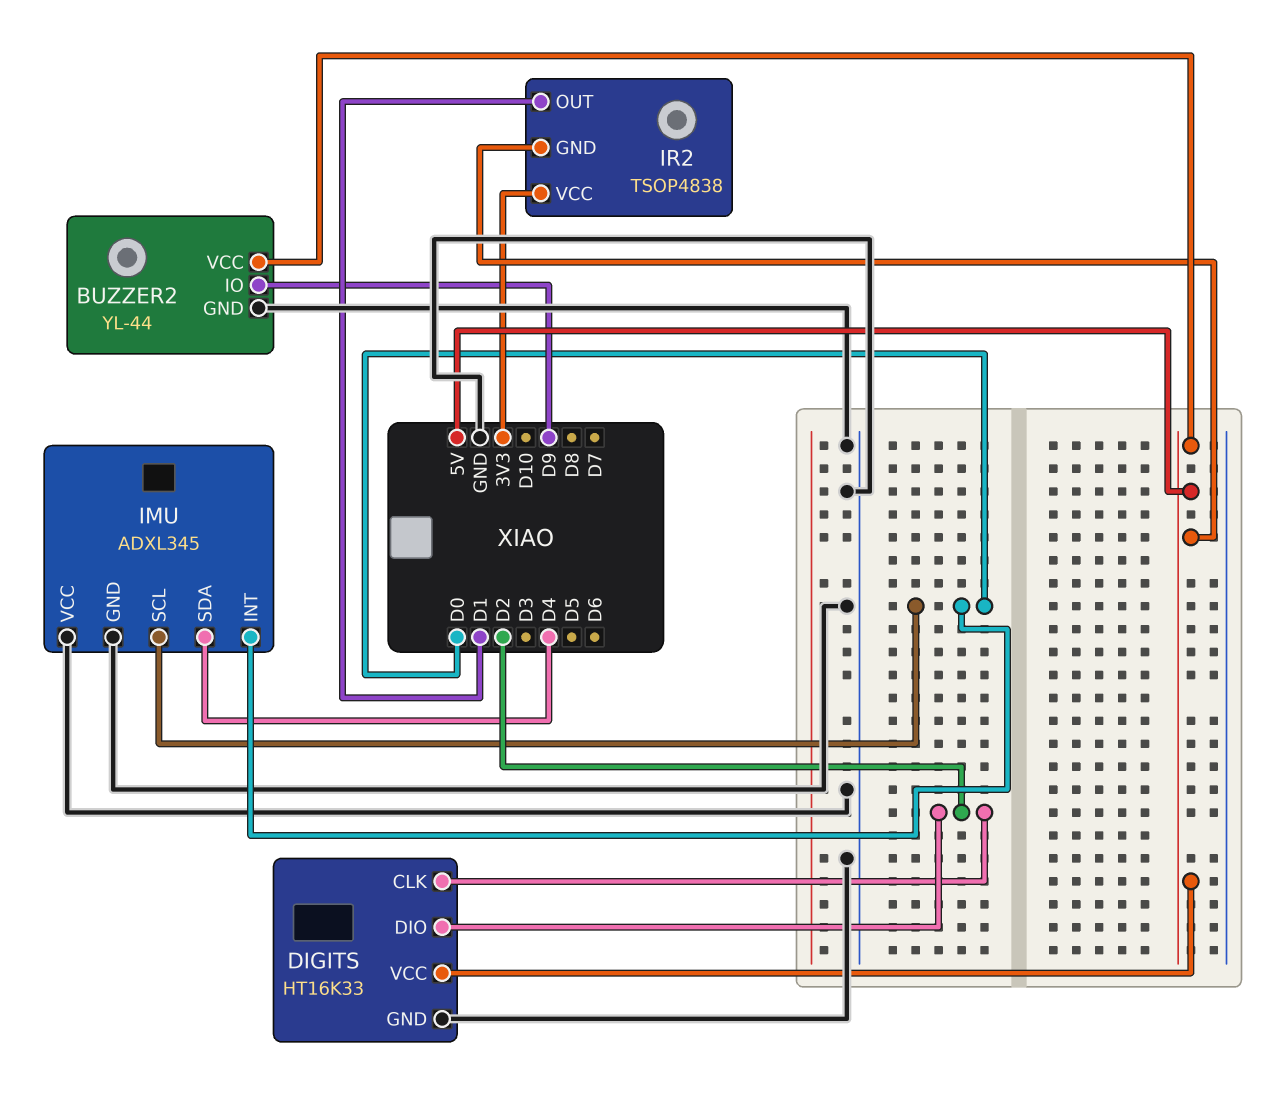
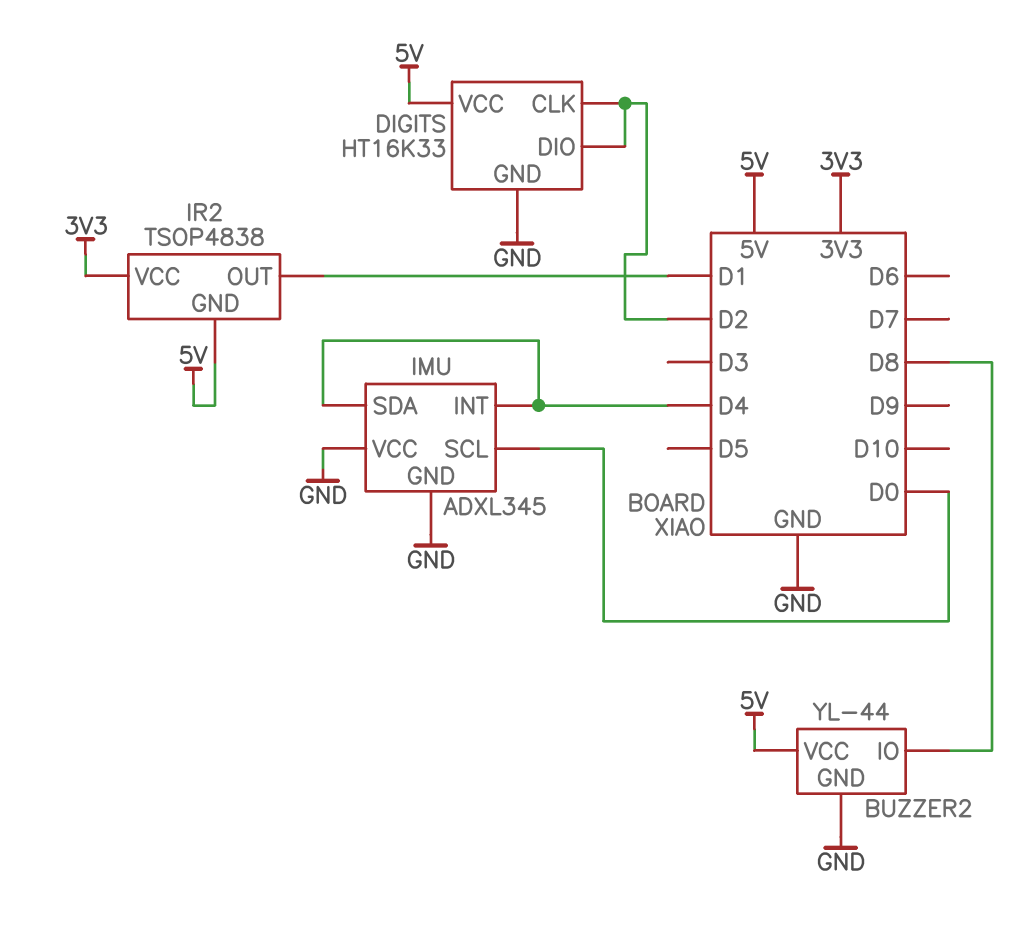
BUZZER2 pin IO: D9 -> D8
IMU pin INT: D0 -> D4

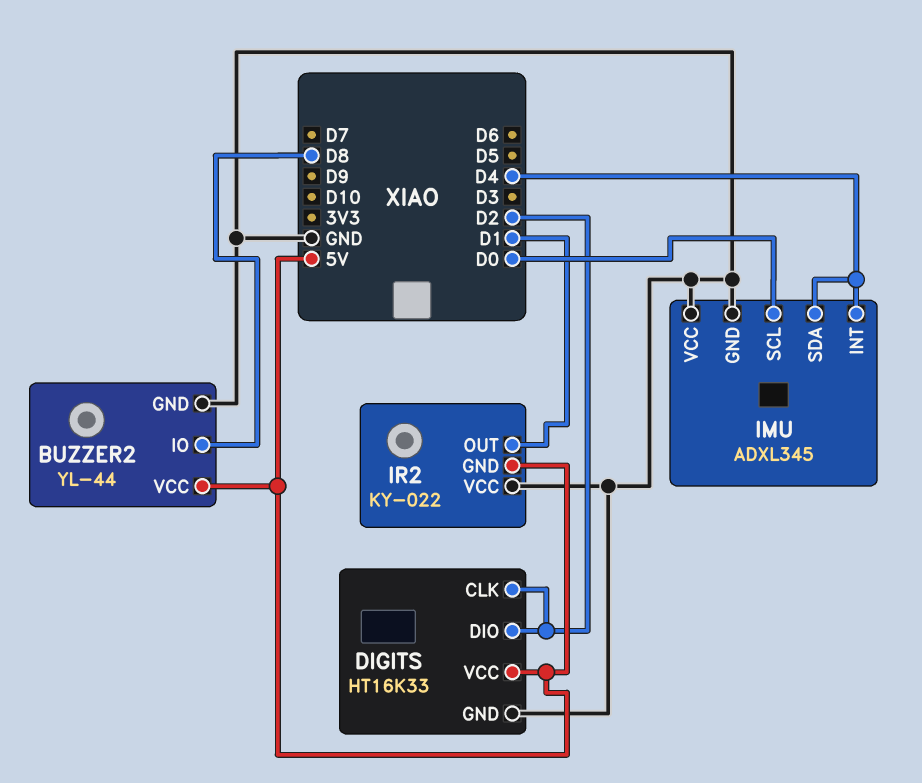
IR2: TSOP4838 -> KY-022
IR2 pin VCC: 3V3 -> GND

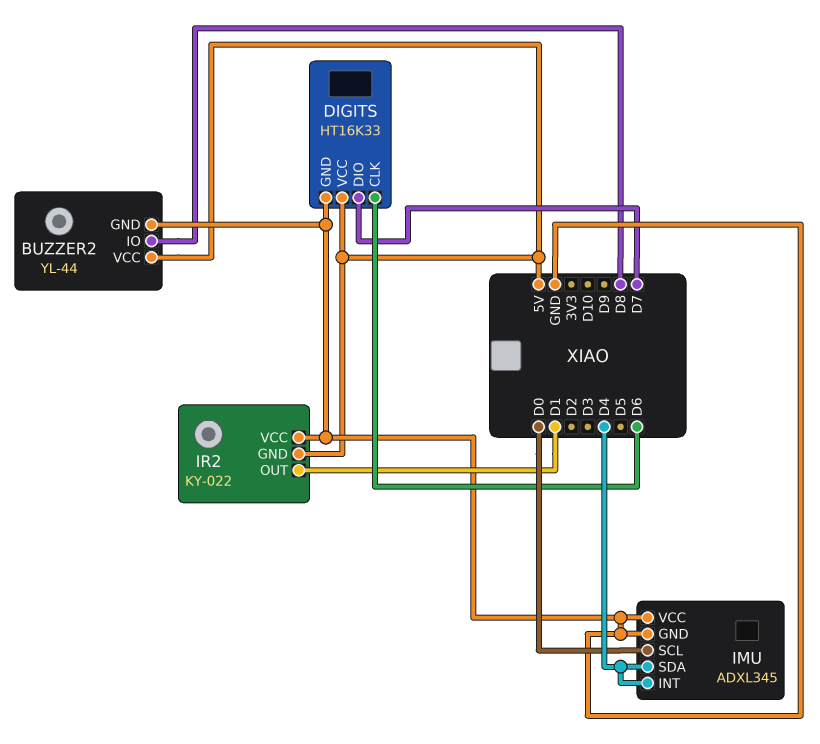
DIGITS pin CLK: D2 -> D6
DIGITS pin DIO: D2 -> D7

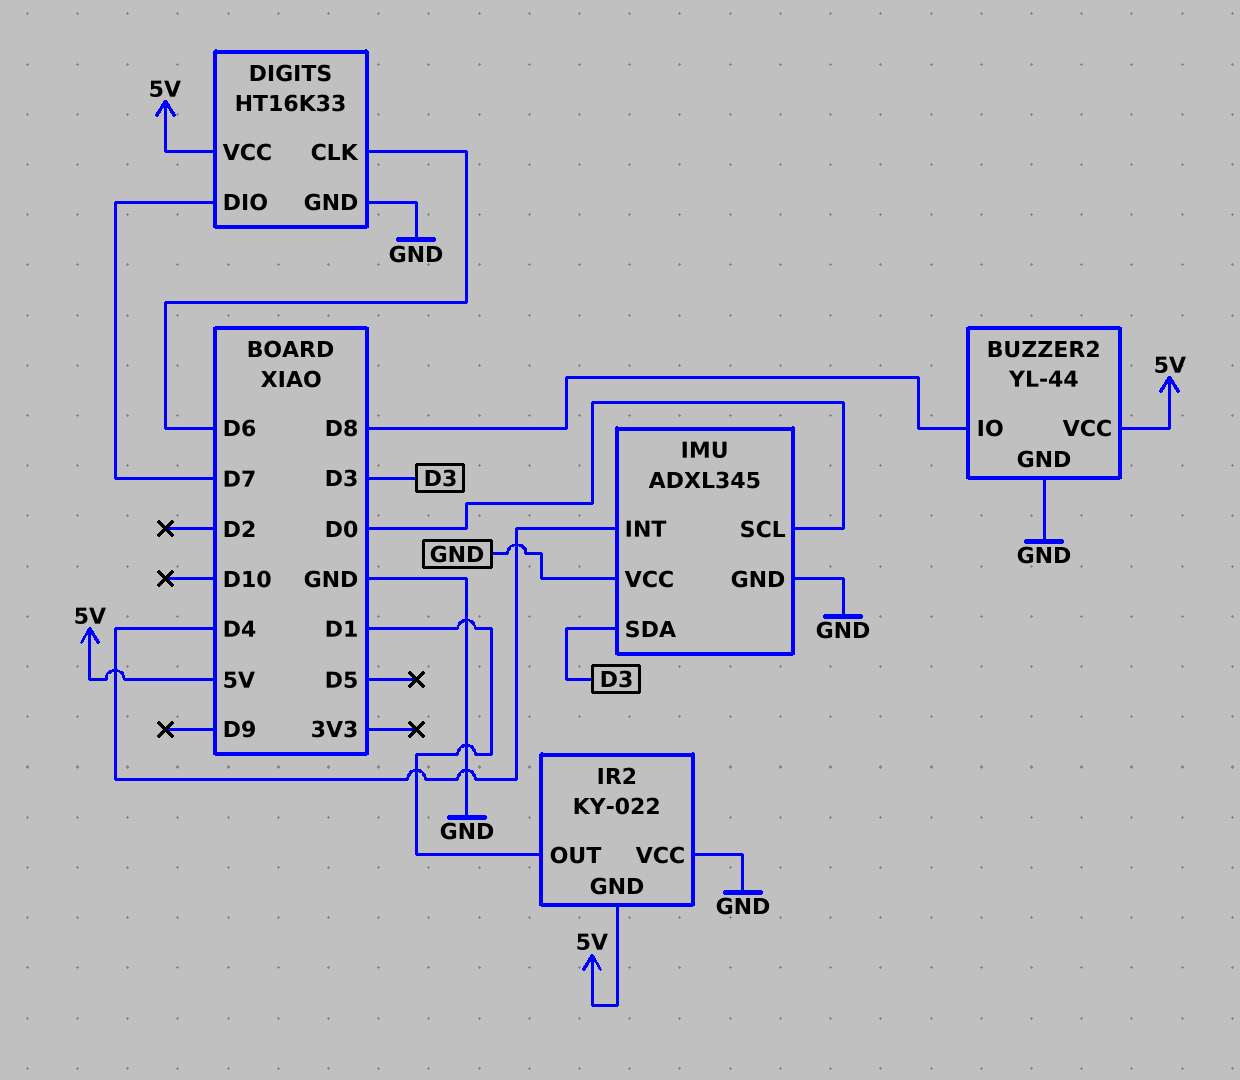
IMU pin SDA: D4 -> D3

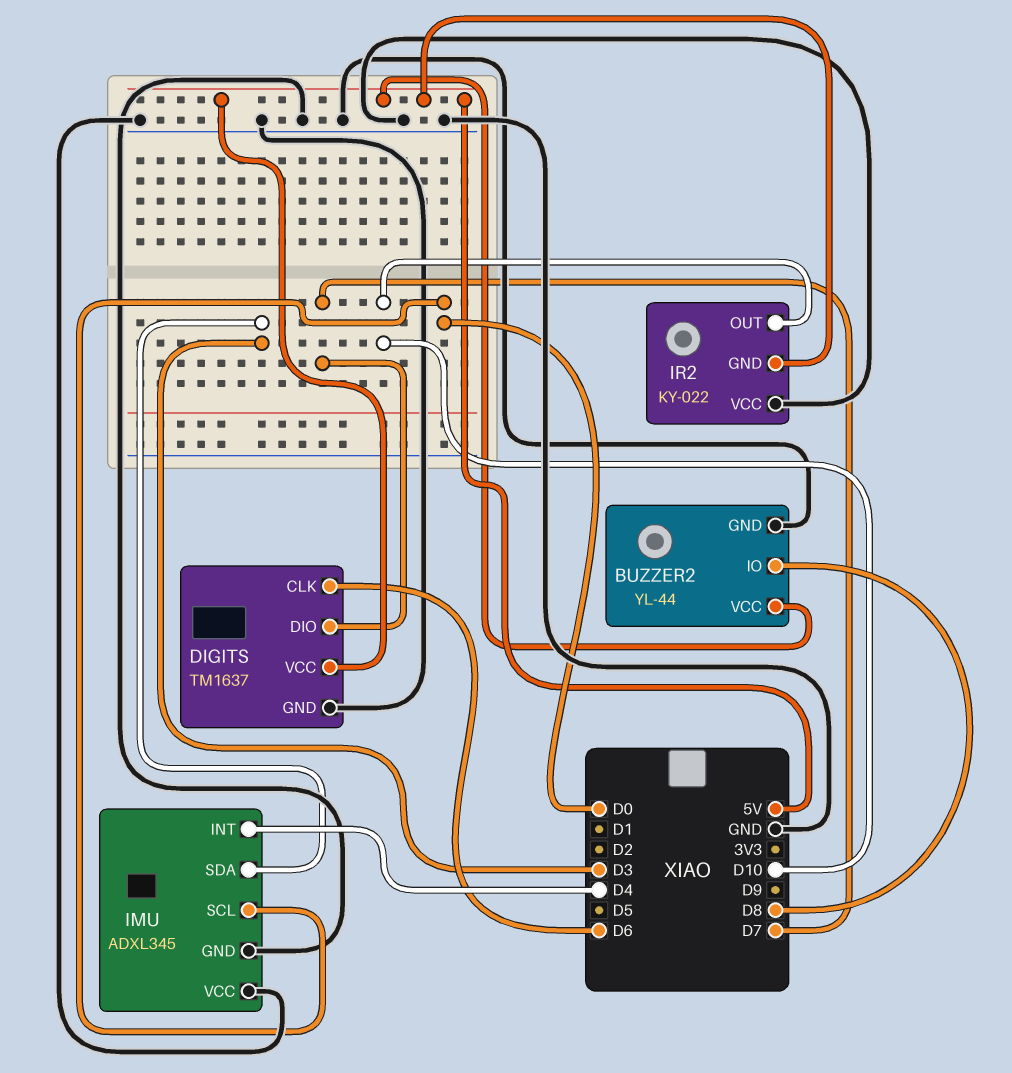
DIGITS: HT16K33 -> TM1637
IR2 pin OUT: D1 -> D10

